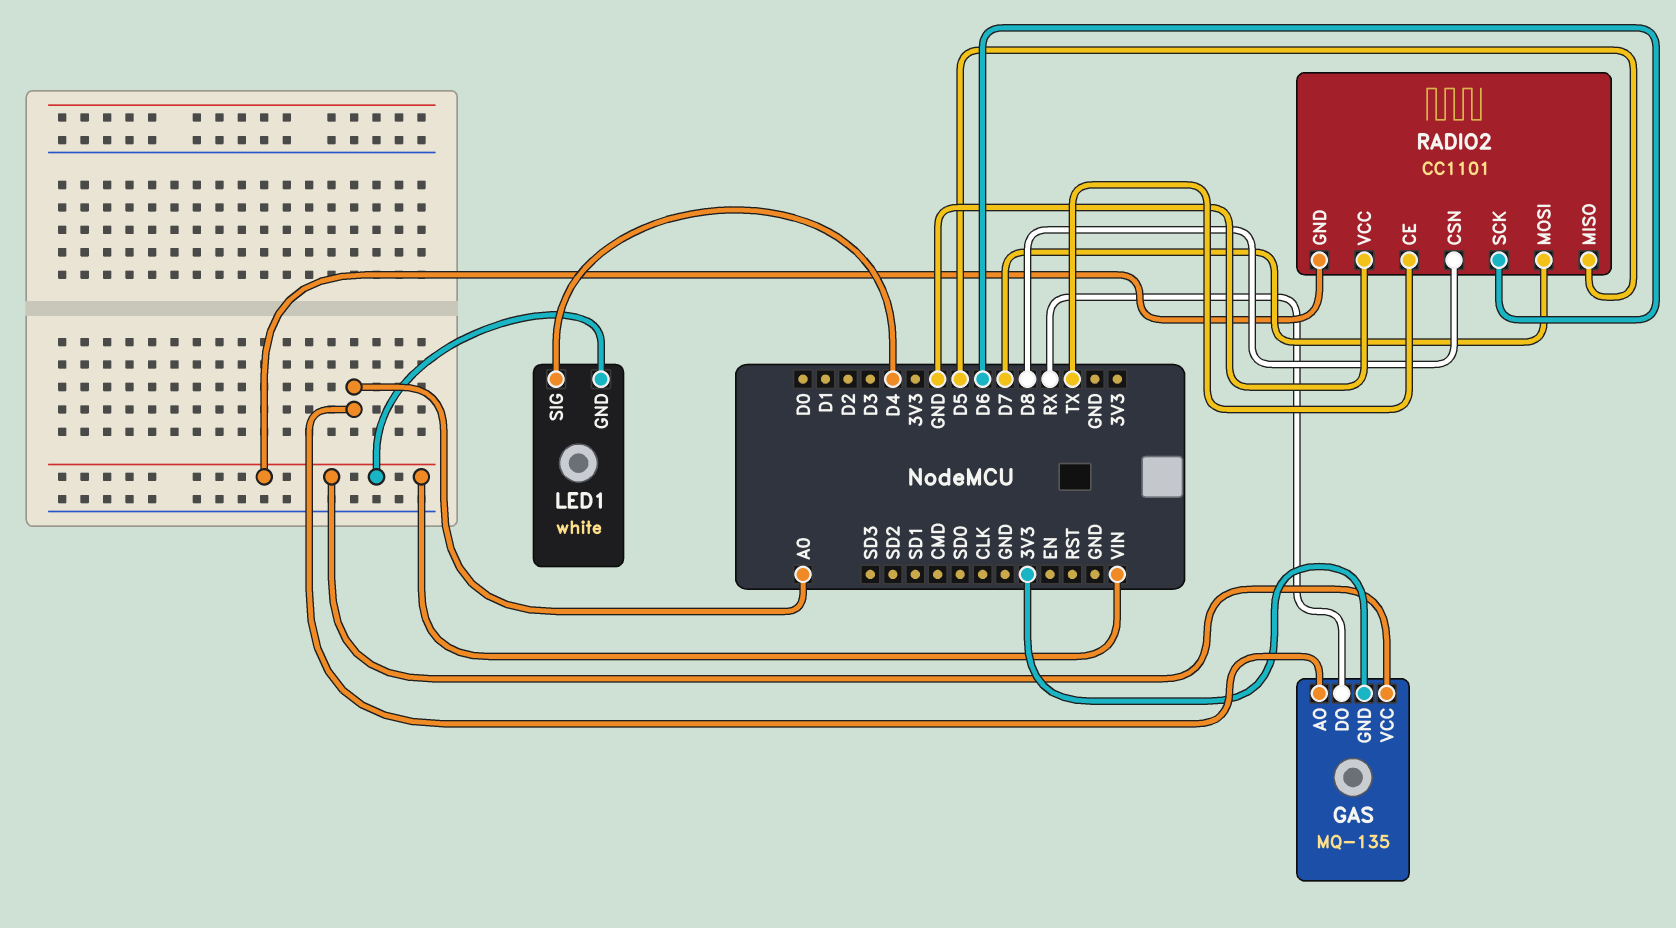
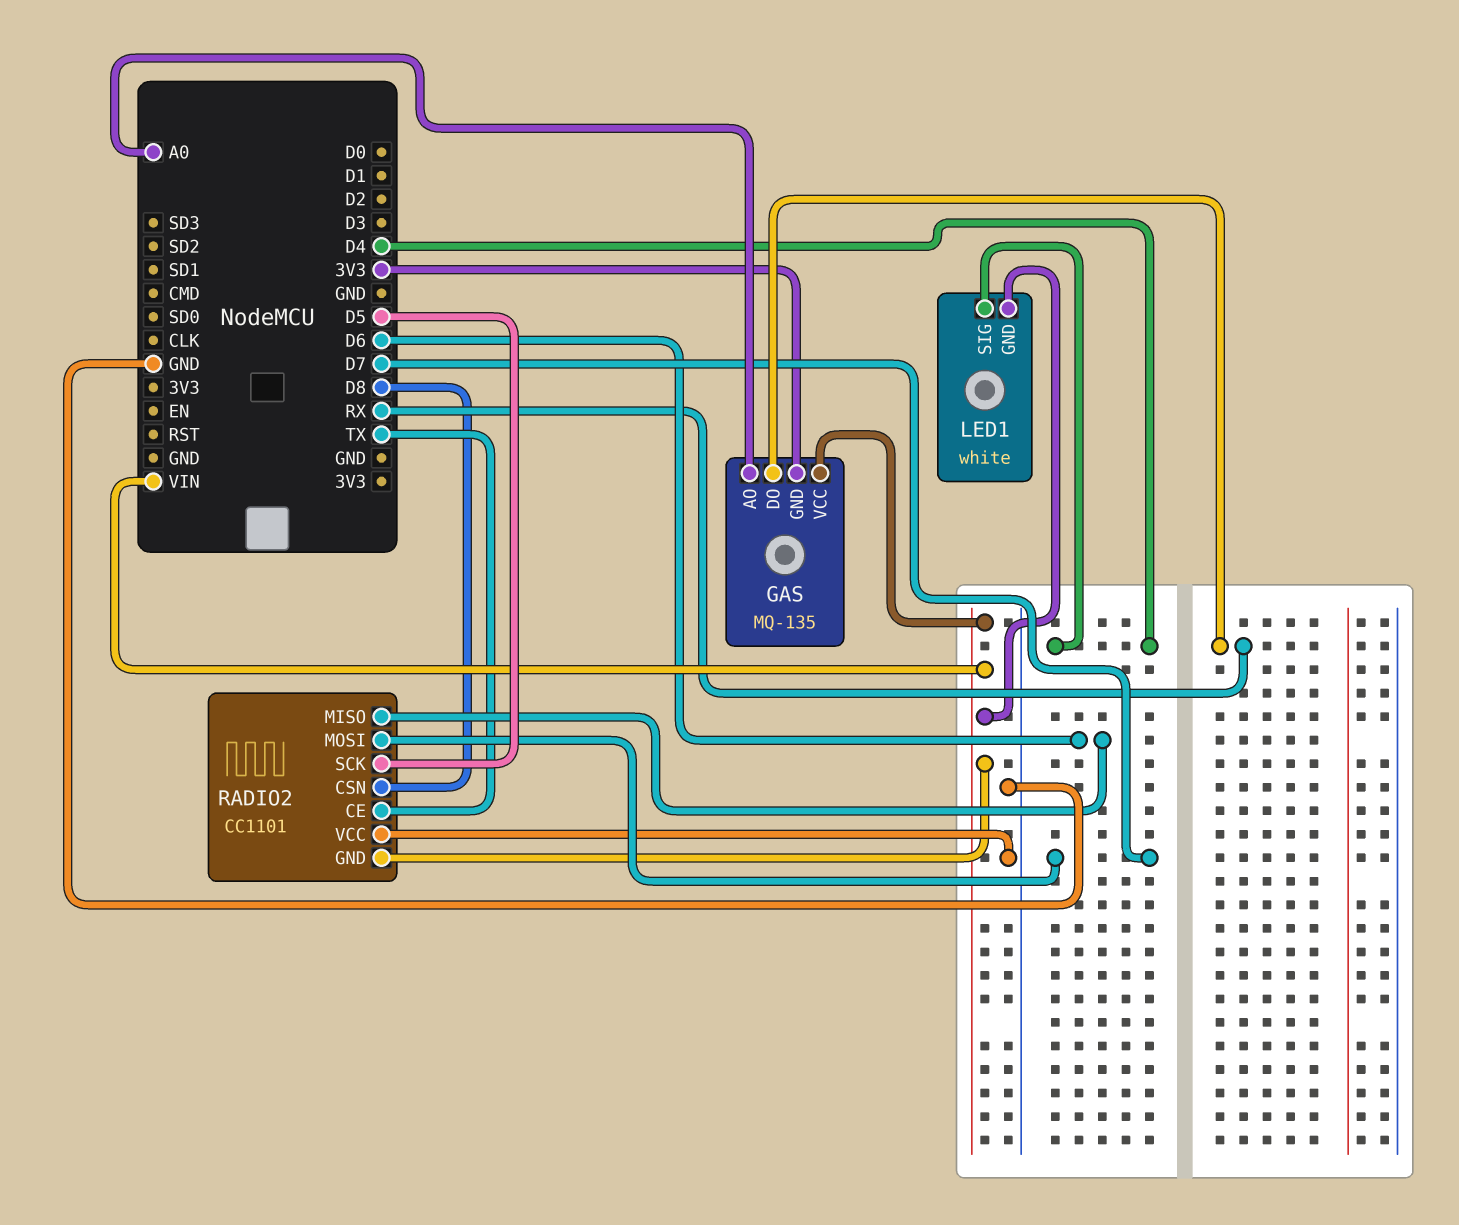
RADIO2 pin MISO: D5 -> D6
RADIO2 pin SCK: D6 -> D5

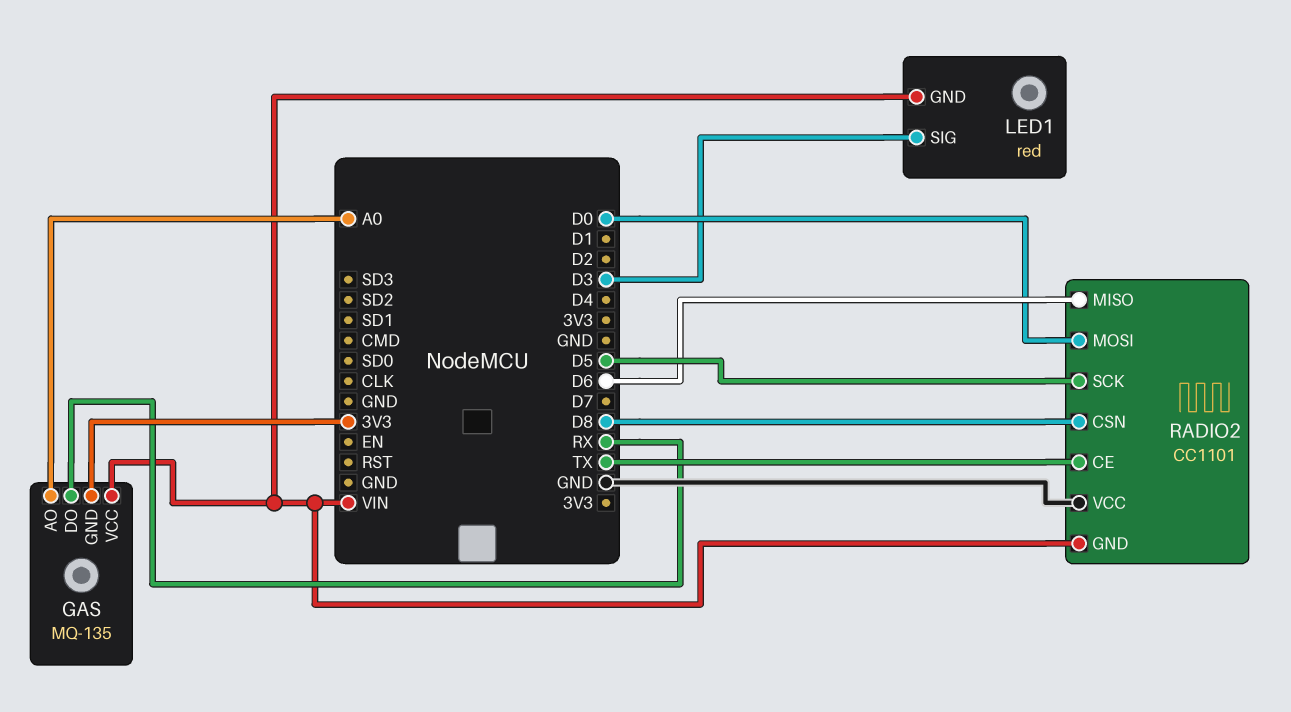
LED1: white -> red
LED1 pin SIG: D4 -> D3
RADIO2 pin MOSI: D7 -> D0

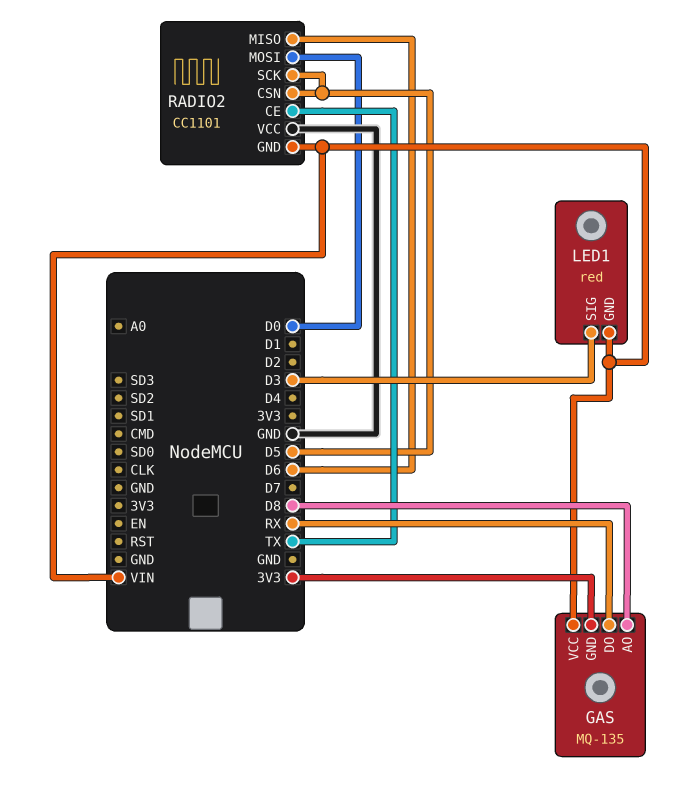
GAS pin AO: A0 -> D8
RADIO2 pin CSN: D8 -> D5

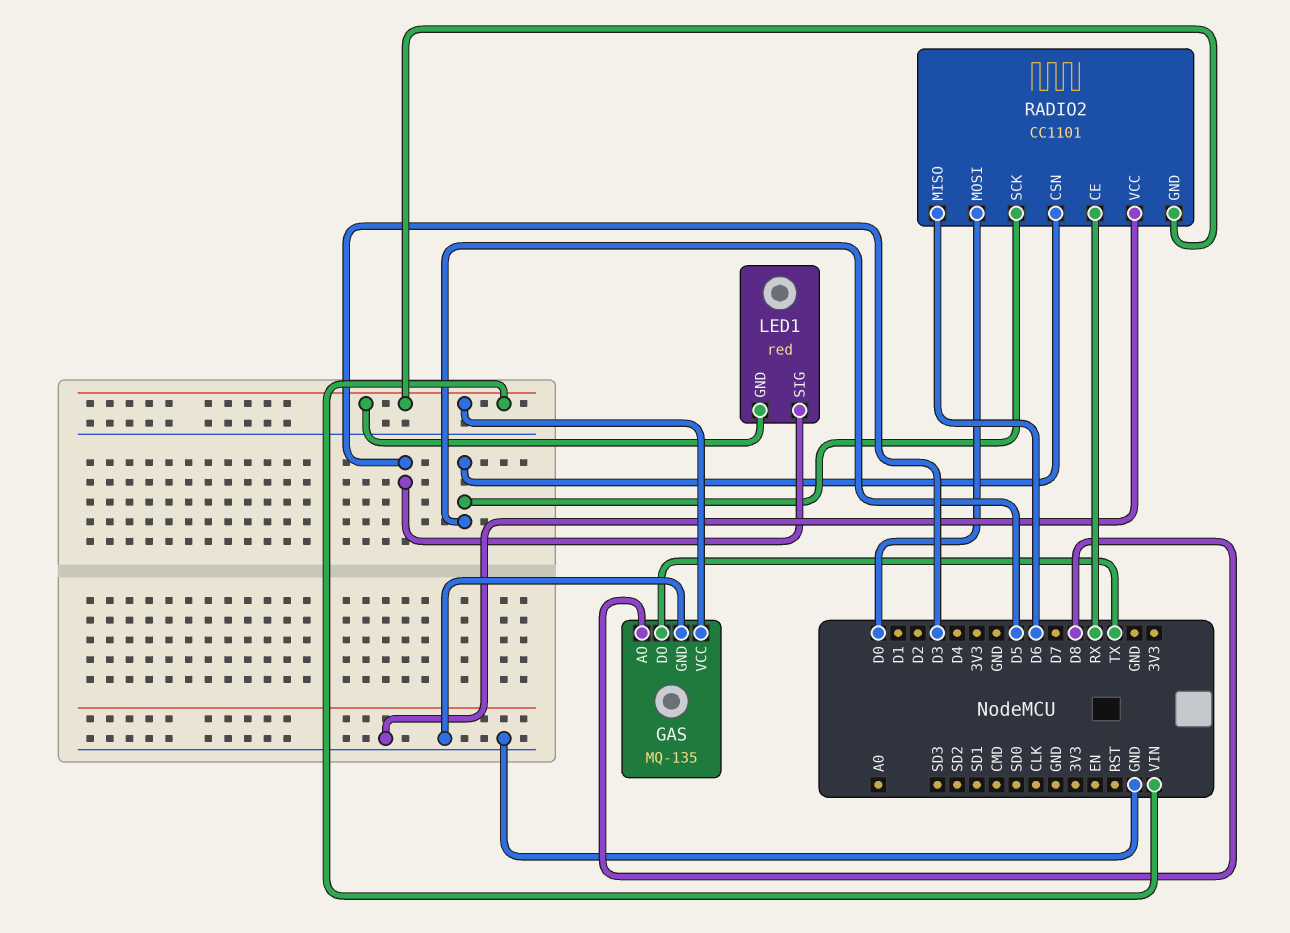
GAS pin DO: RX -> TX
GAS pin GND: 3V3 -> GND
RADIO2 pin CE: TX -> RX

